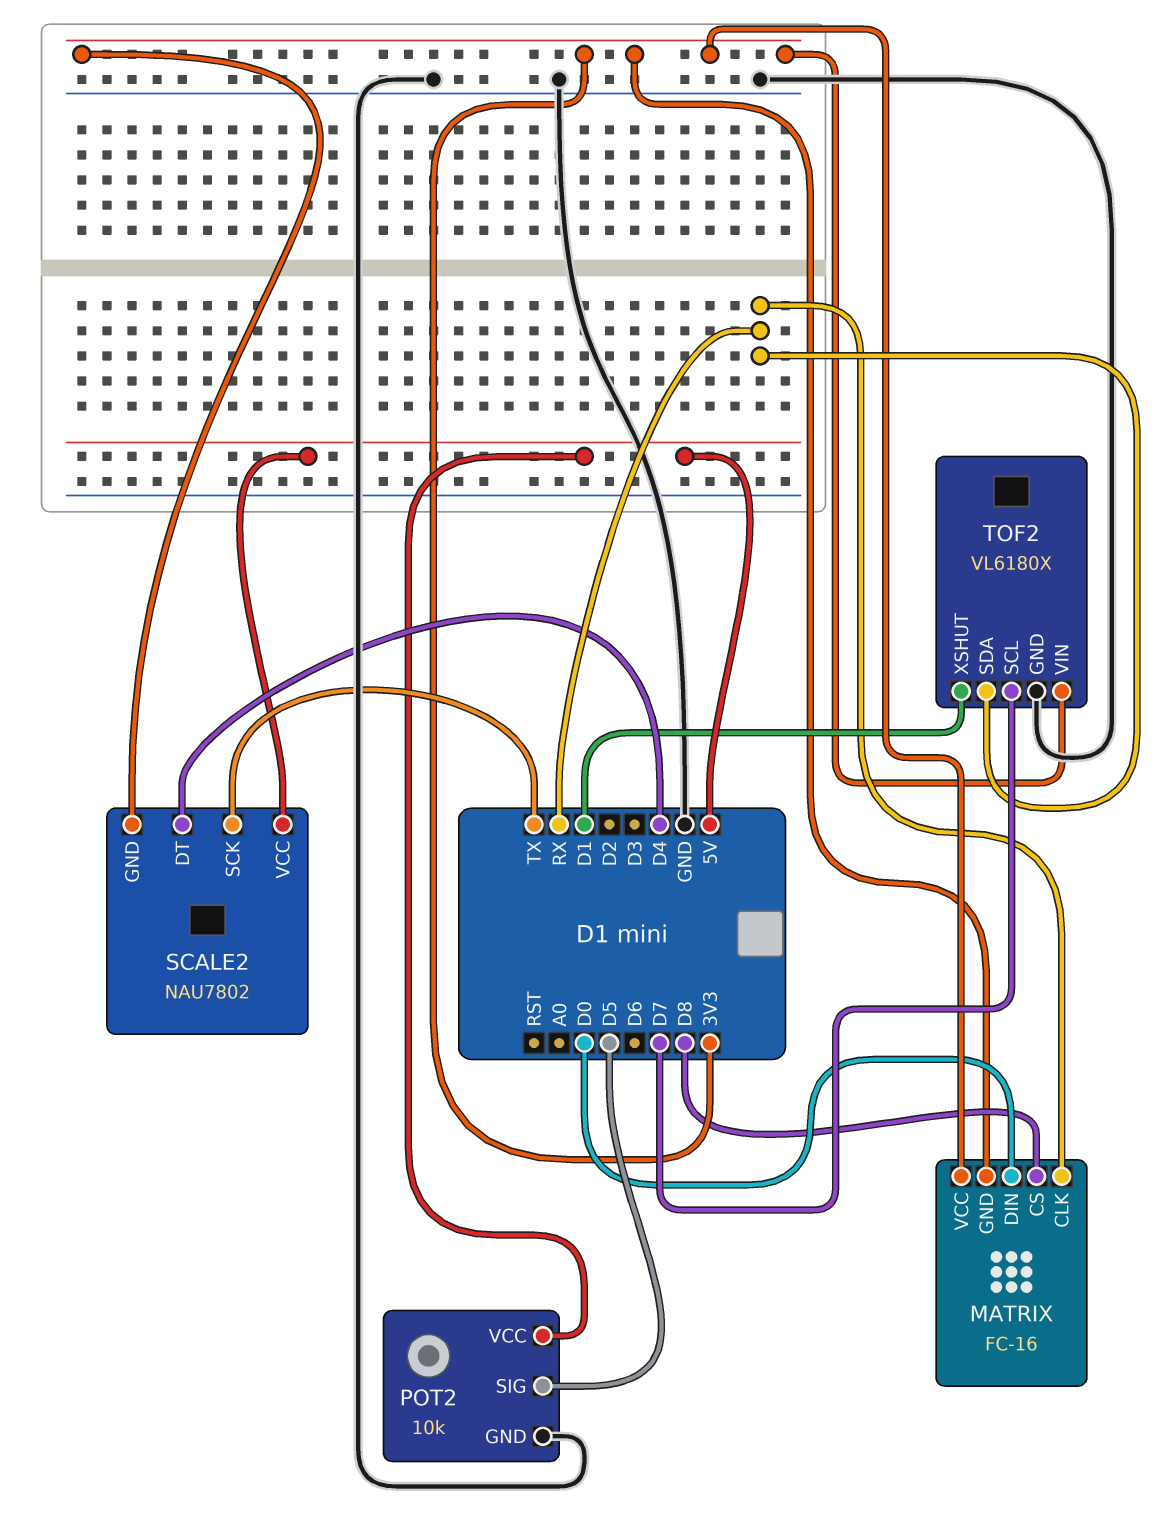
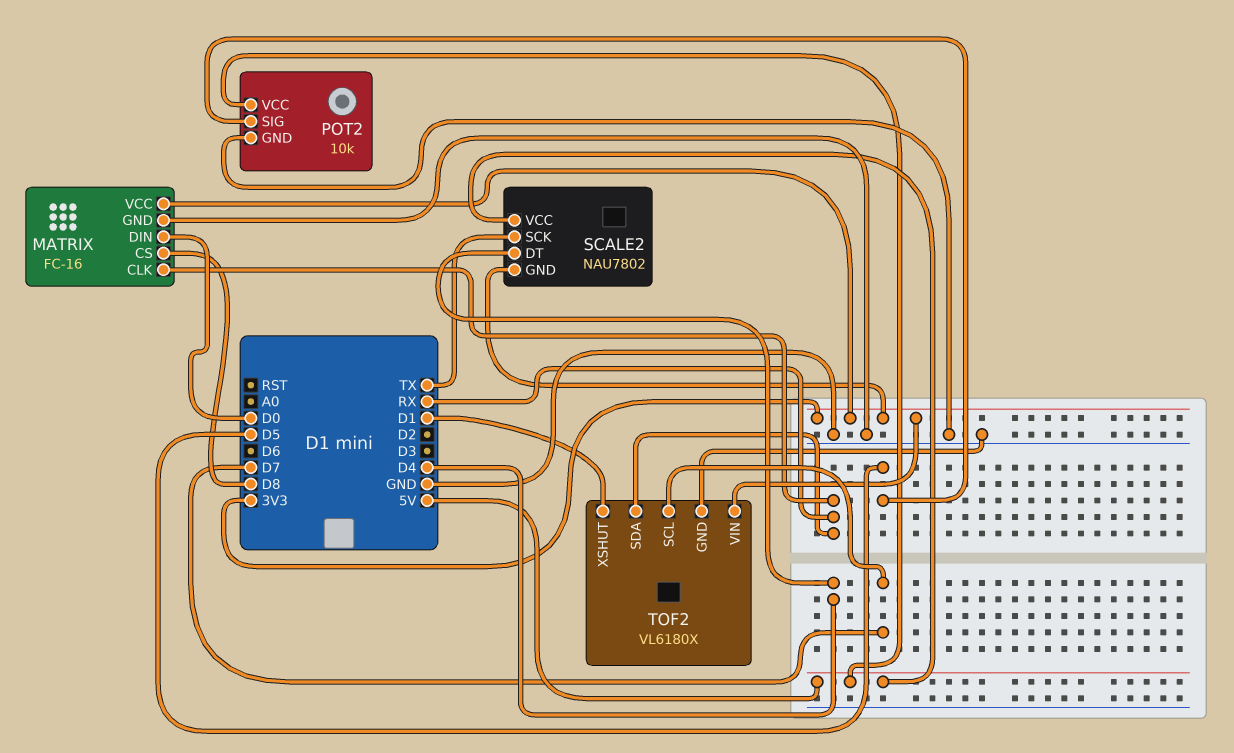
MATRIX pin GND: 3V3 -> GND

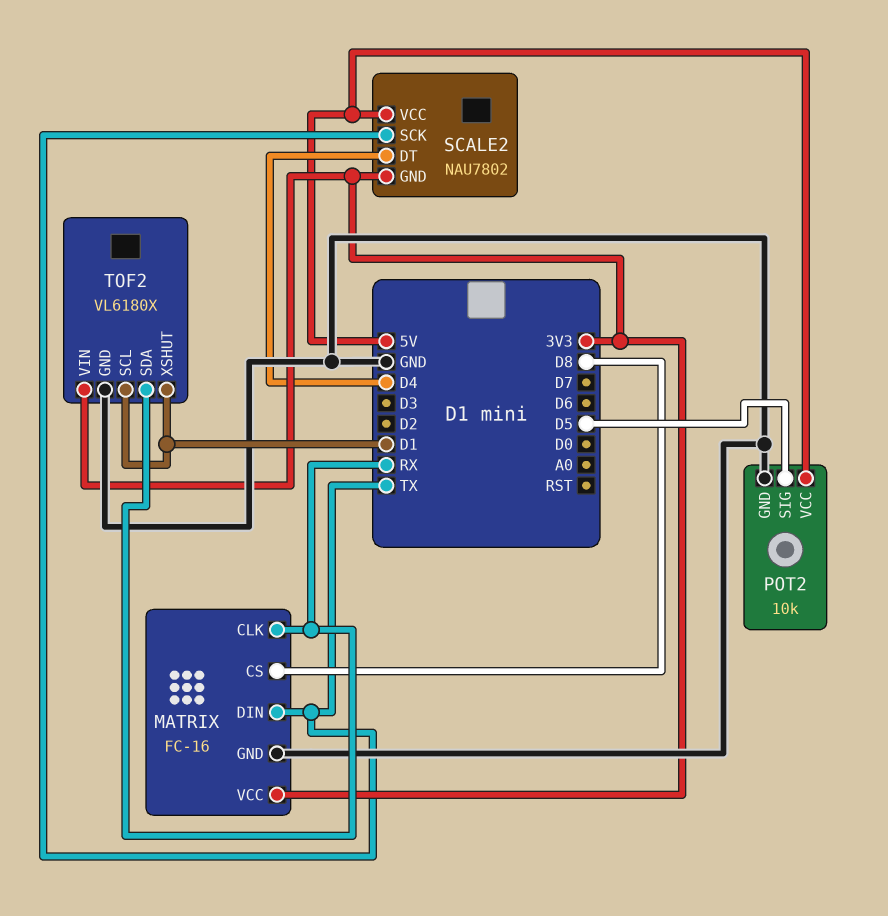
MATRIX pin DIN: D0 -> TX
TOF2 pin SCL: D7 -> D1

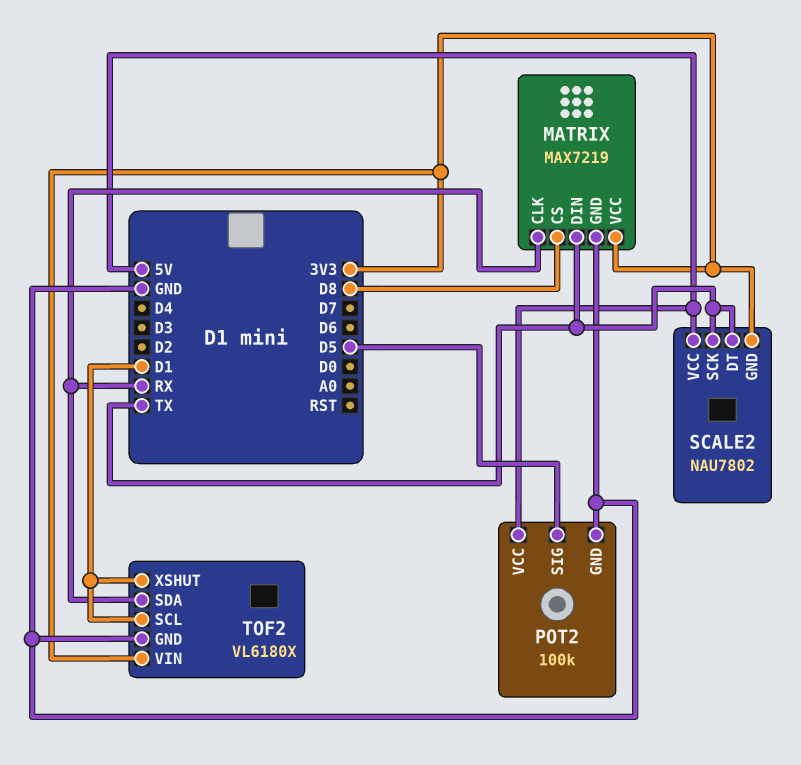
MATRIX: FC-16 -> MAX7219
POT2: 10k -> 100k
SCALE2 pin DT: D4 -> TX

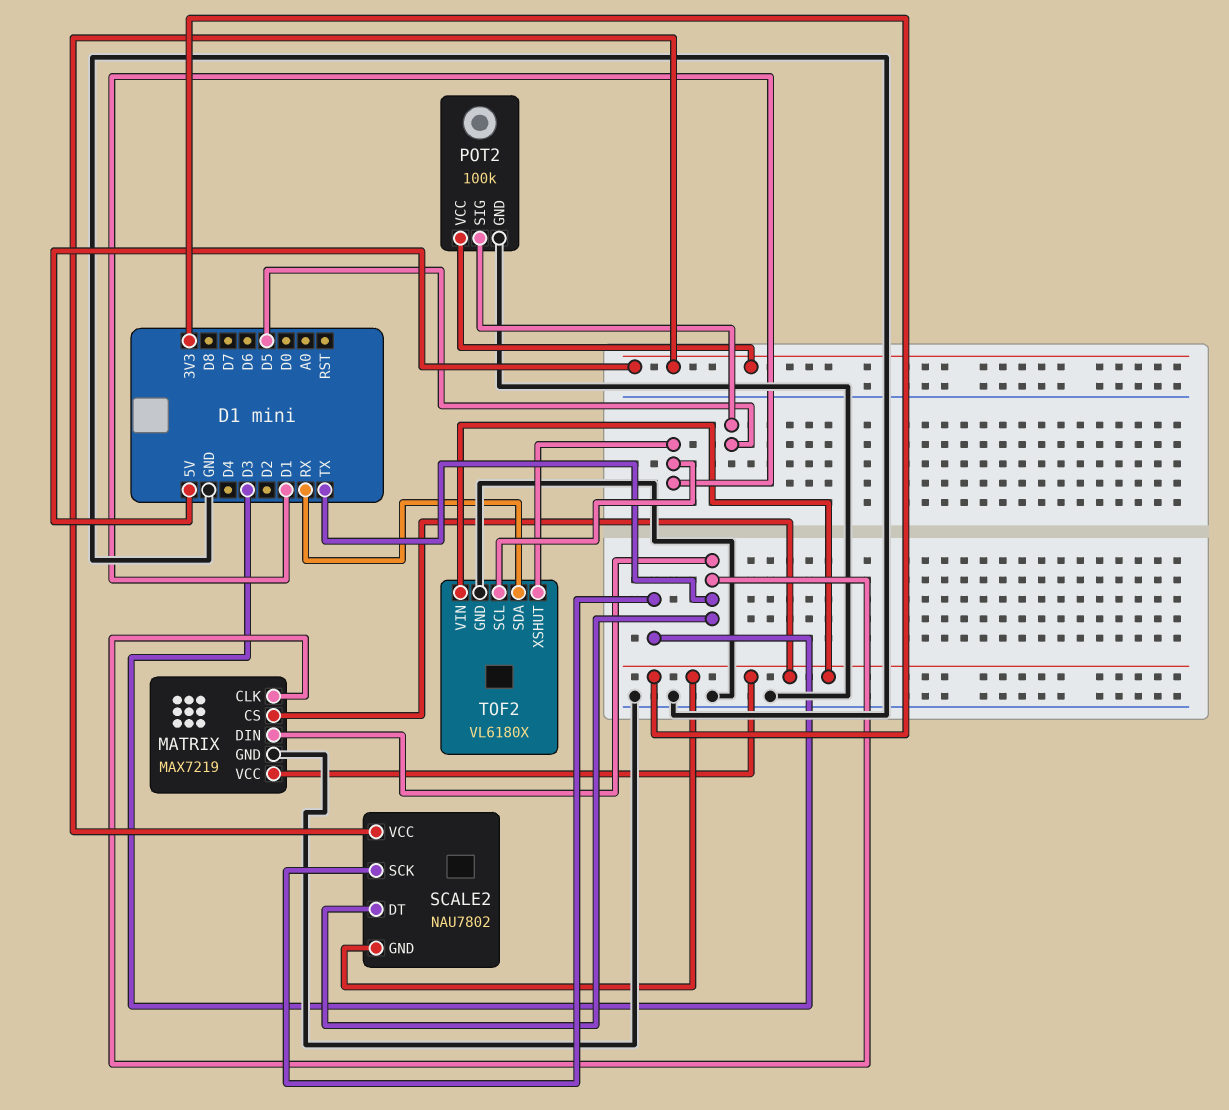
MATRIX pin CLK: RX -> TX
MATRIX pin CS: D8 -> 3V3
SCALE2 pin SCK: TX -> D3

